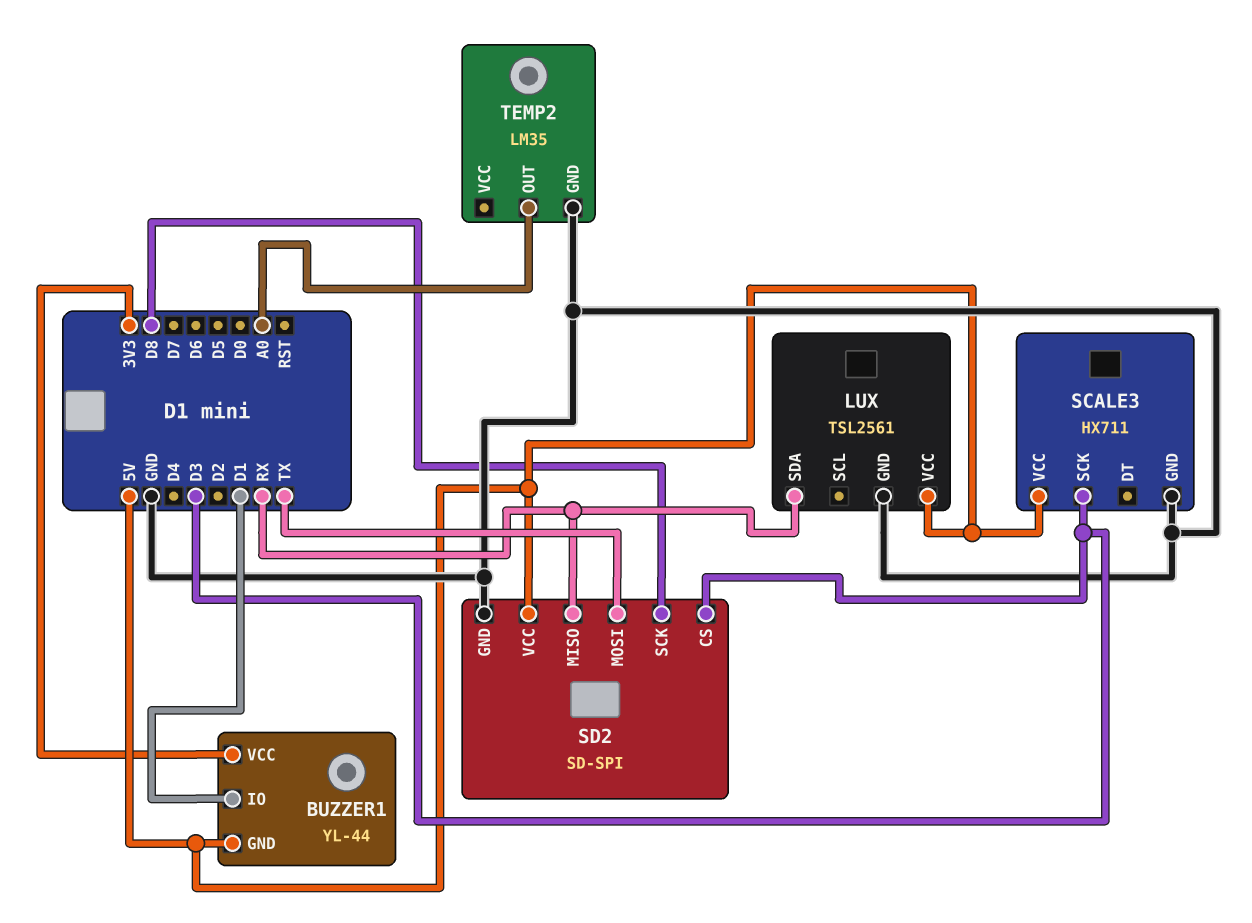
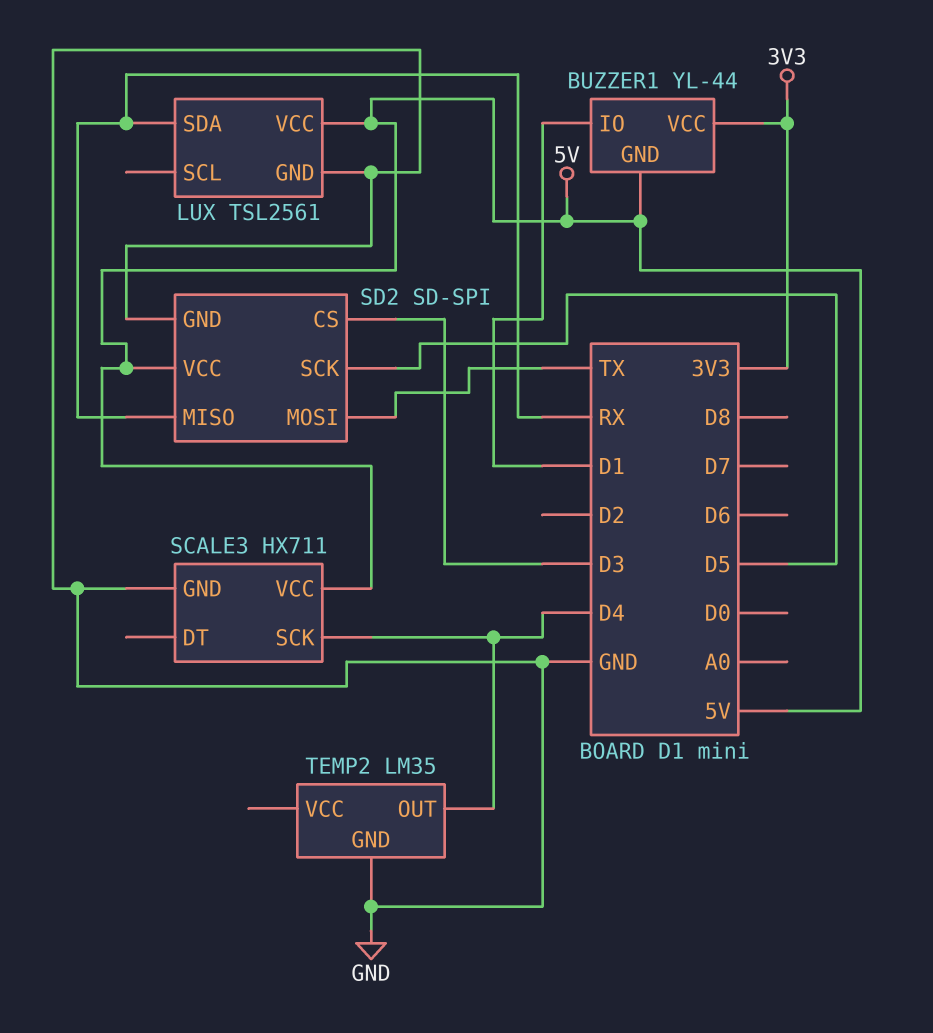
SCALE3 pin SCK: D3 -> D4
SD2 pin SCK: D8 -> D5
TEMP2 pin OUT: A0 -> D4

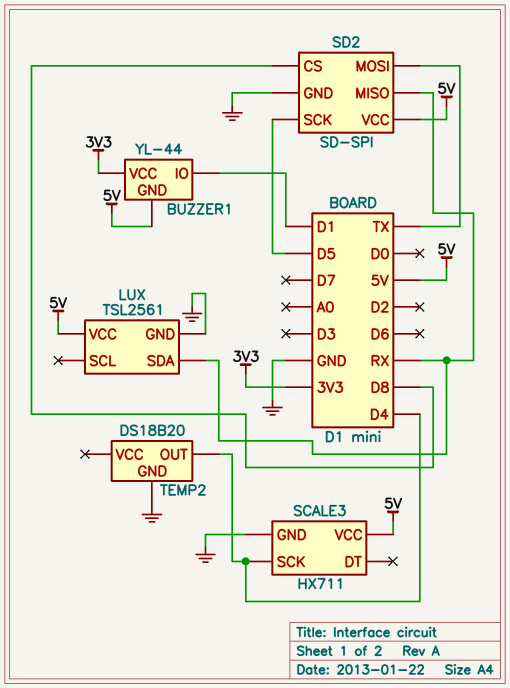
SD2 pin CS: D3 -> D8
TEMP2: LM35 -> DS18B20

